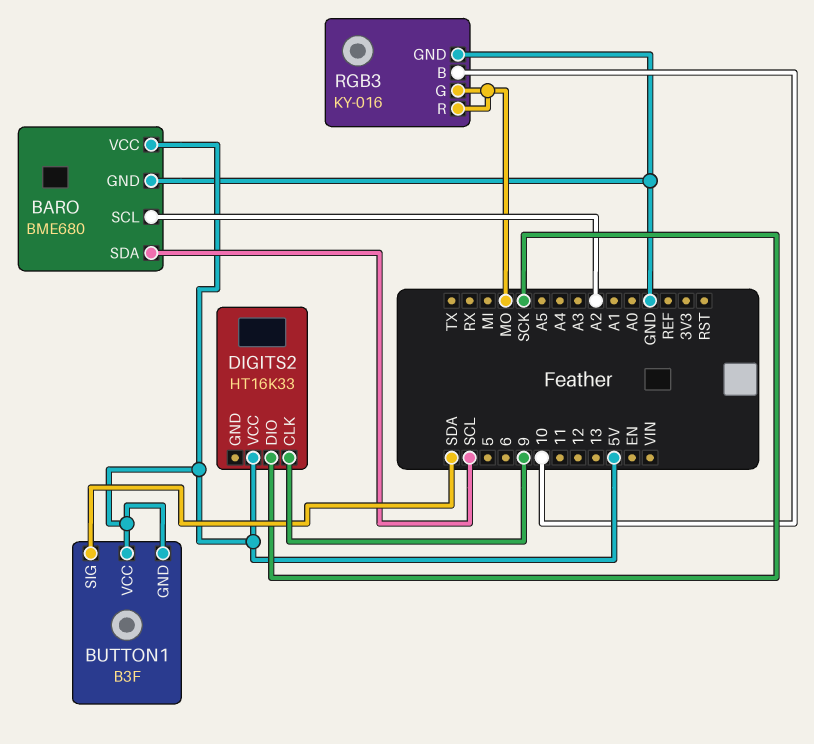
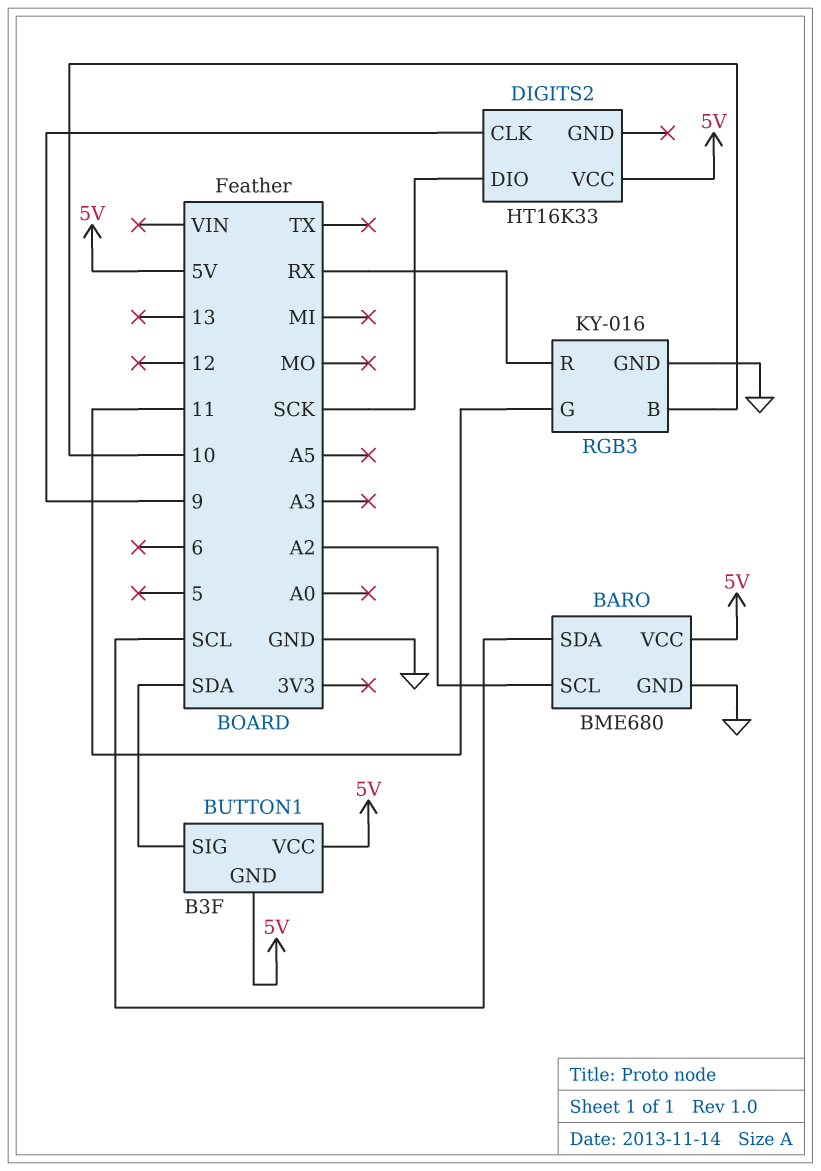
RGB3 pin G: MO -> 11
RGB3 pin R: MO -> RX

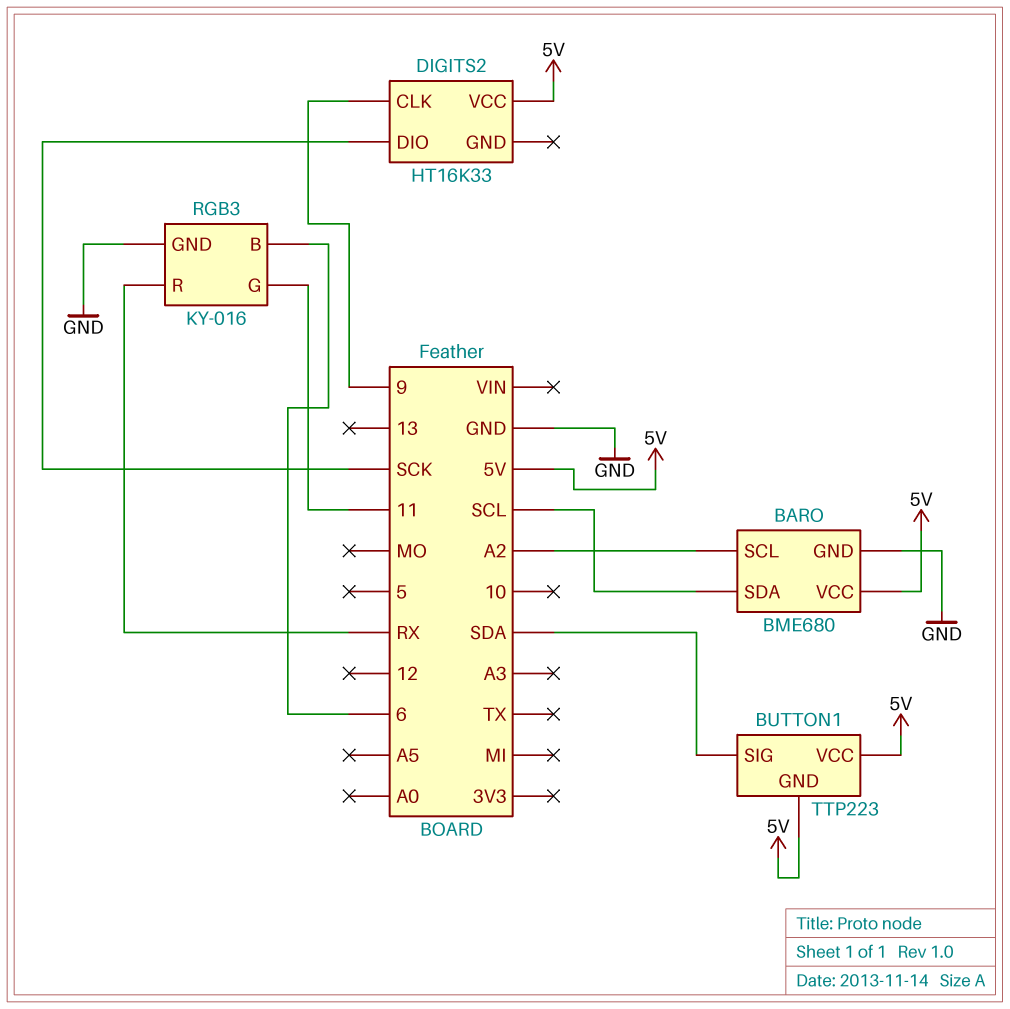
BUTTON1: B3F -> TTP223
RGB3 pin B: 10 -> 6

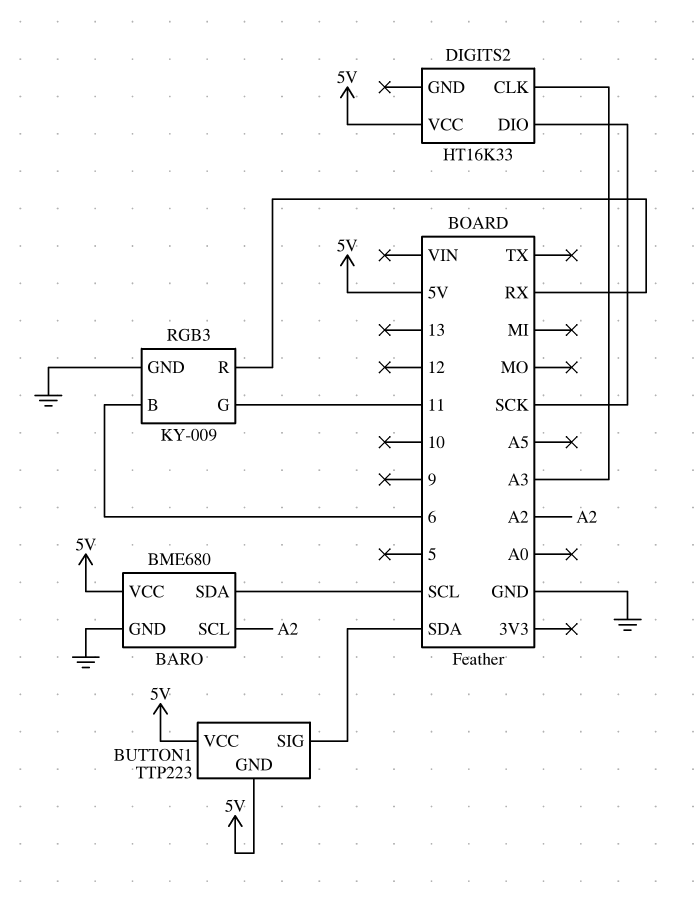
DIGITS2 pin CLK: 9 -> A3
RGB3: KY-016 -> KY-009

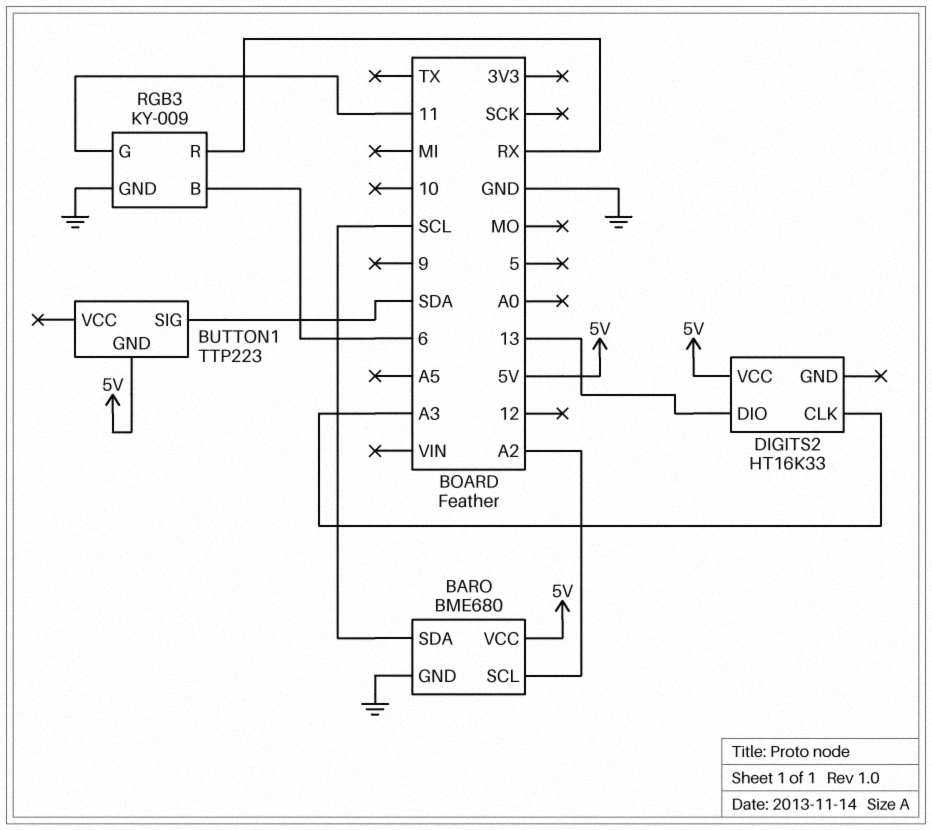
BUTTON1 pin VCC: 5V -> none
DIGITS2 pin DIO: SCK -> 13

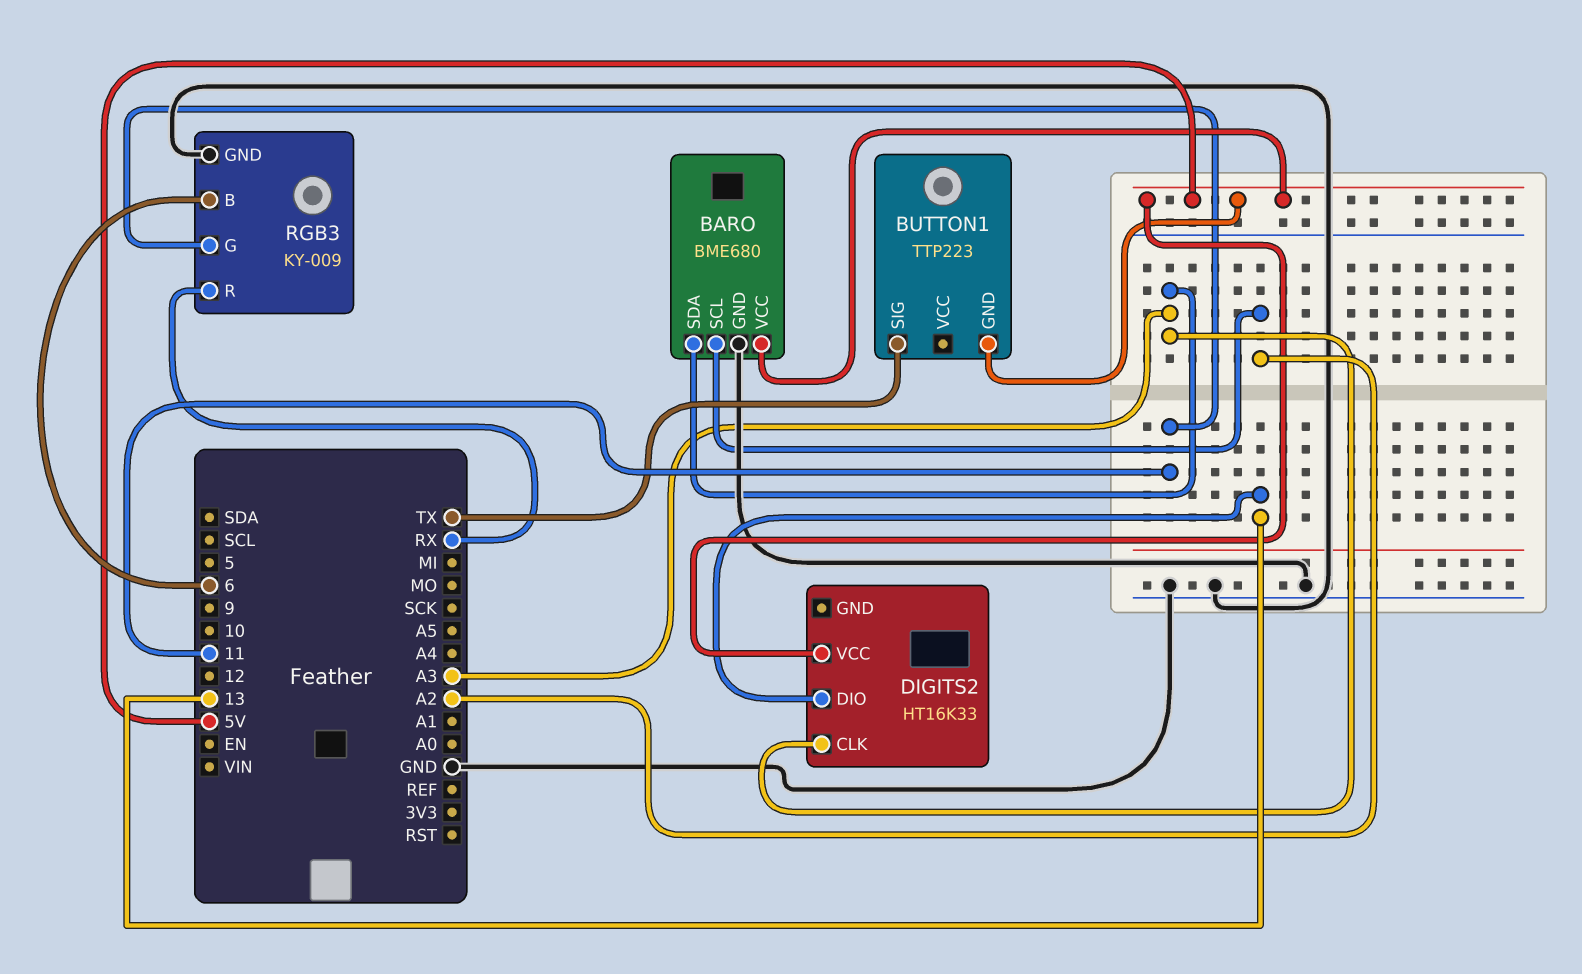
BARO pin SDA: SCL -> A3
BUTTON1 pin SIG: SDA -> TX

